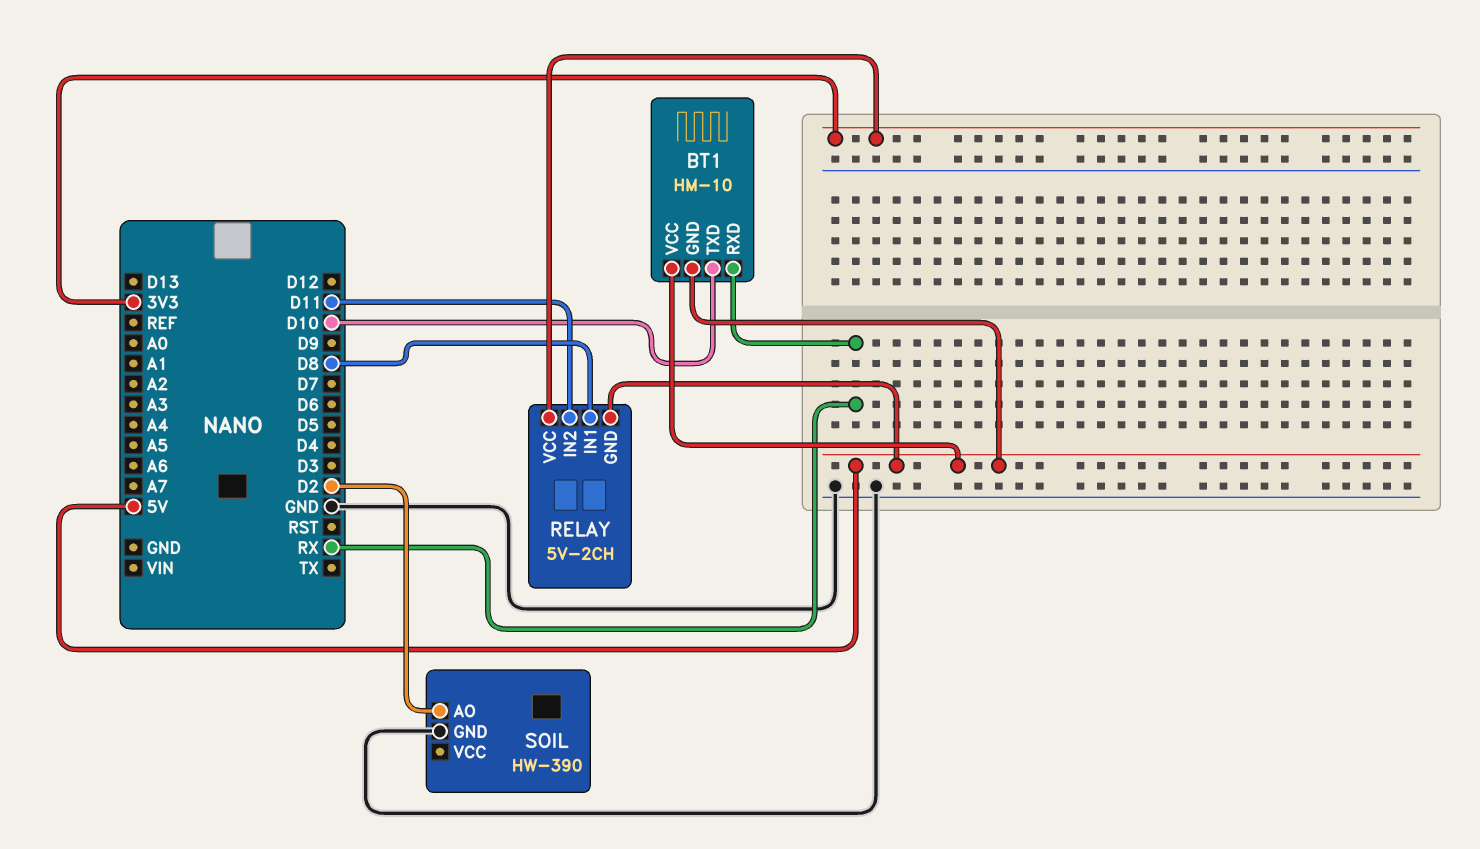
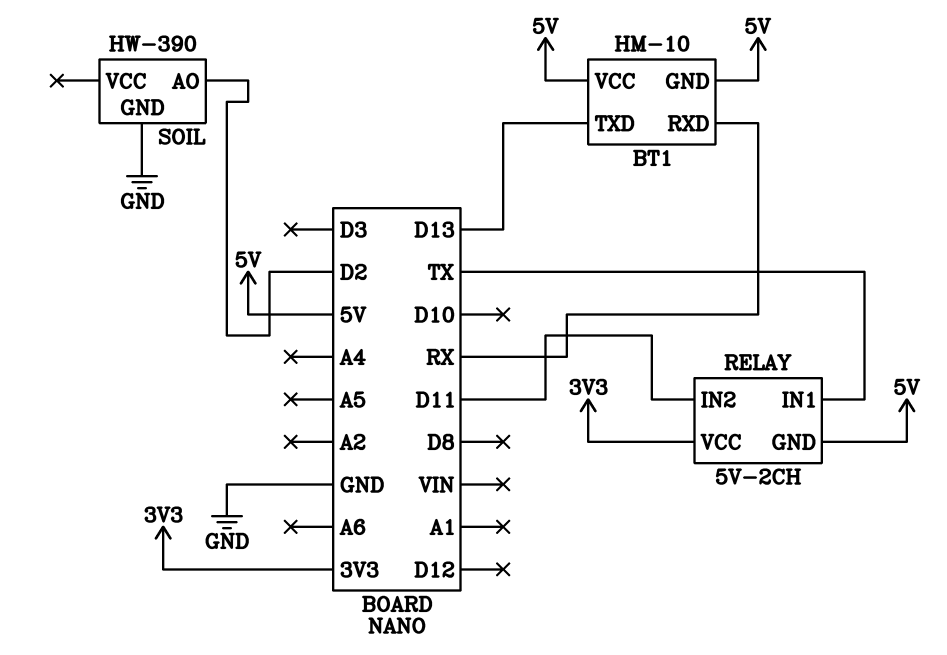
BT1 pin TXD: D10 -> D13
RELAY pin IN1: D8 -> TX

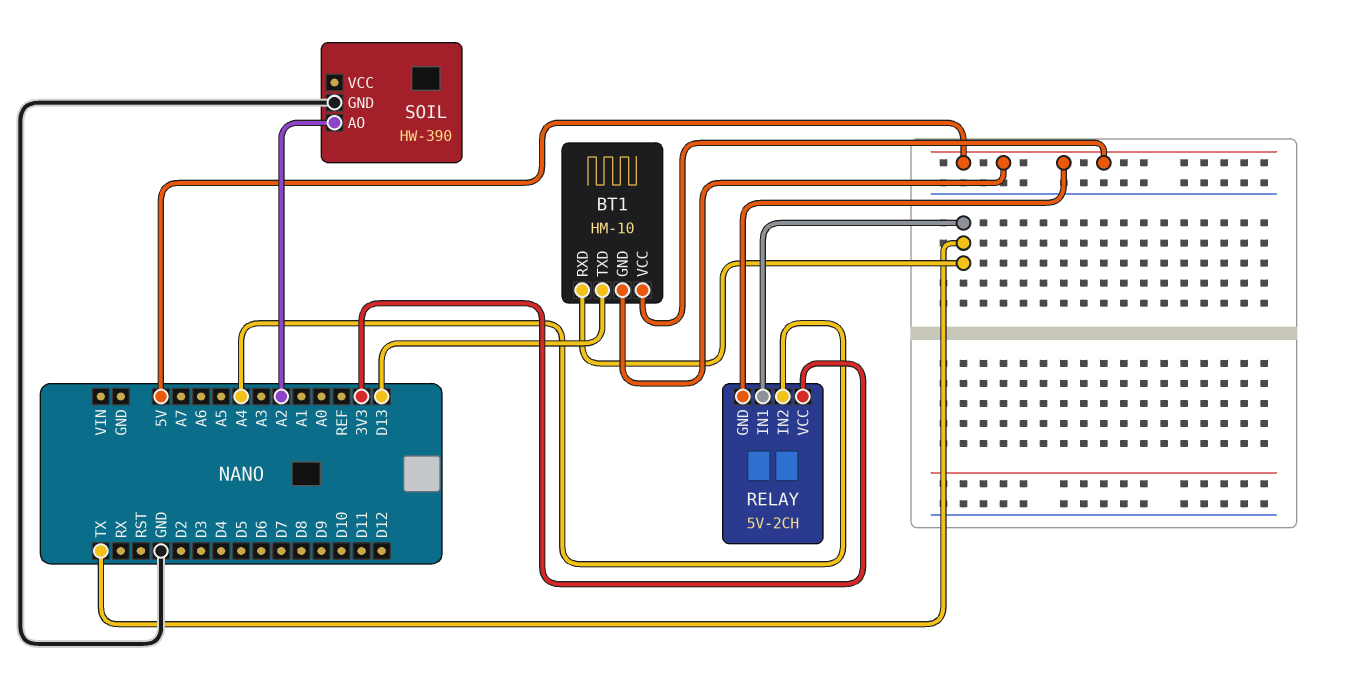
BT1 pin RXD: RX -> TX
RELAY pin IN2: D11 -> A4
SOIL pin AO: D2 -> A2

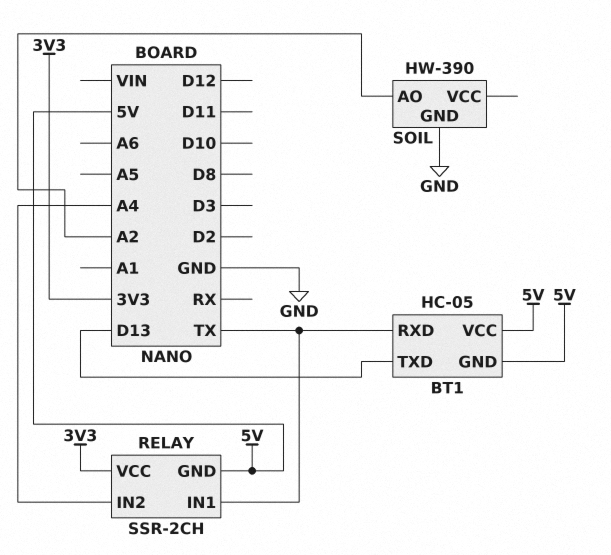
BT1: HM-10 -> HC-05
RELAY: 5V-2CH -> SSR-2CH

